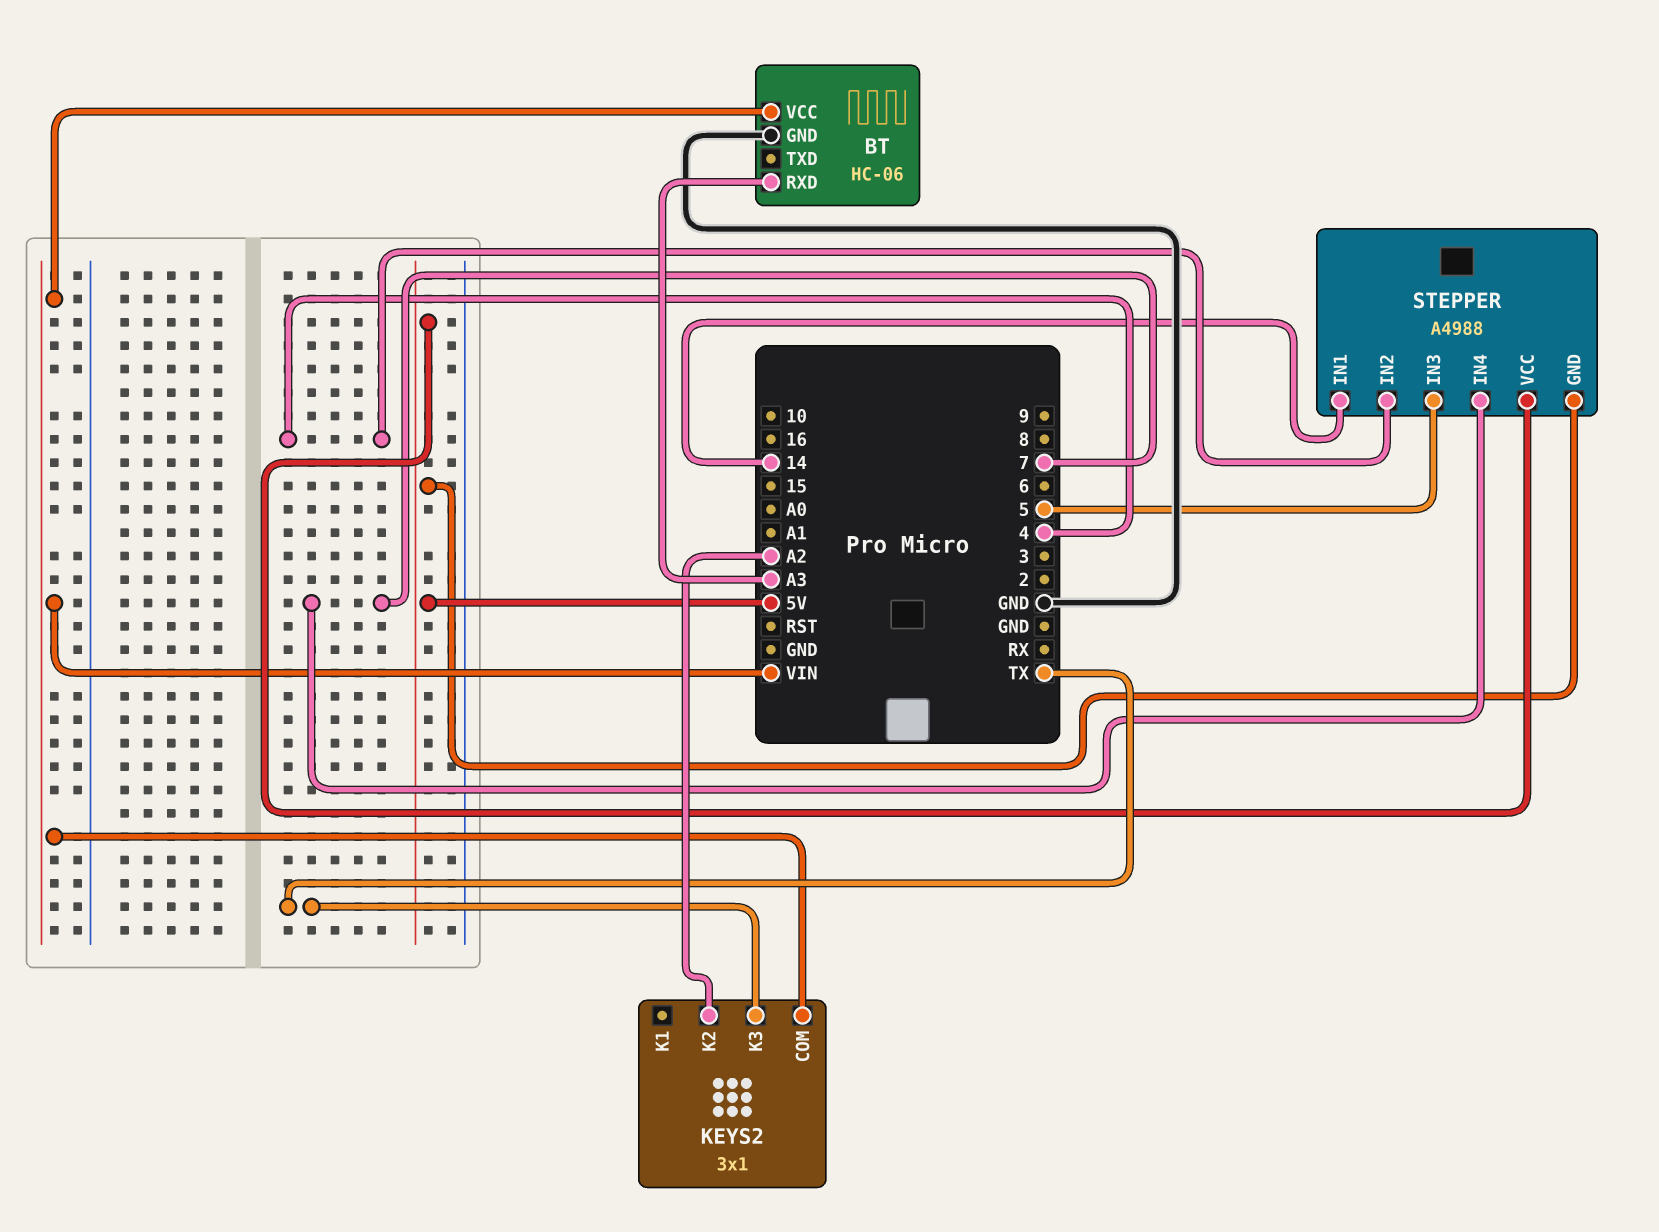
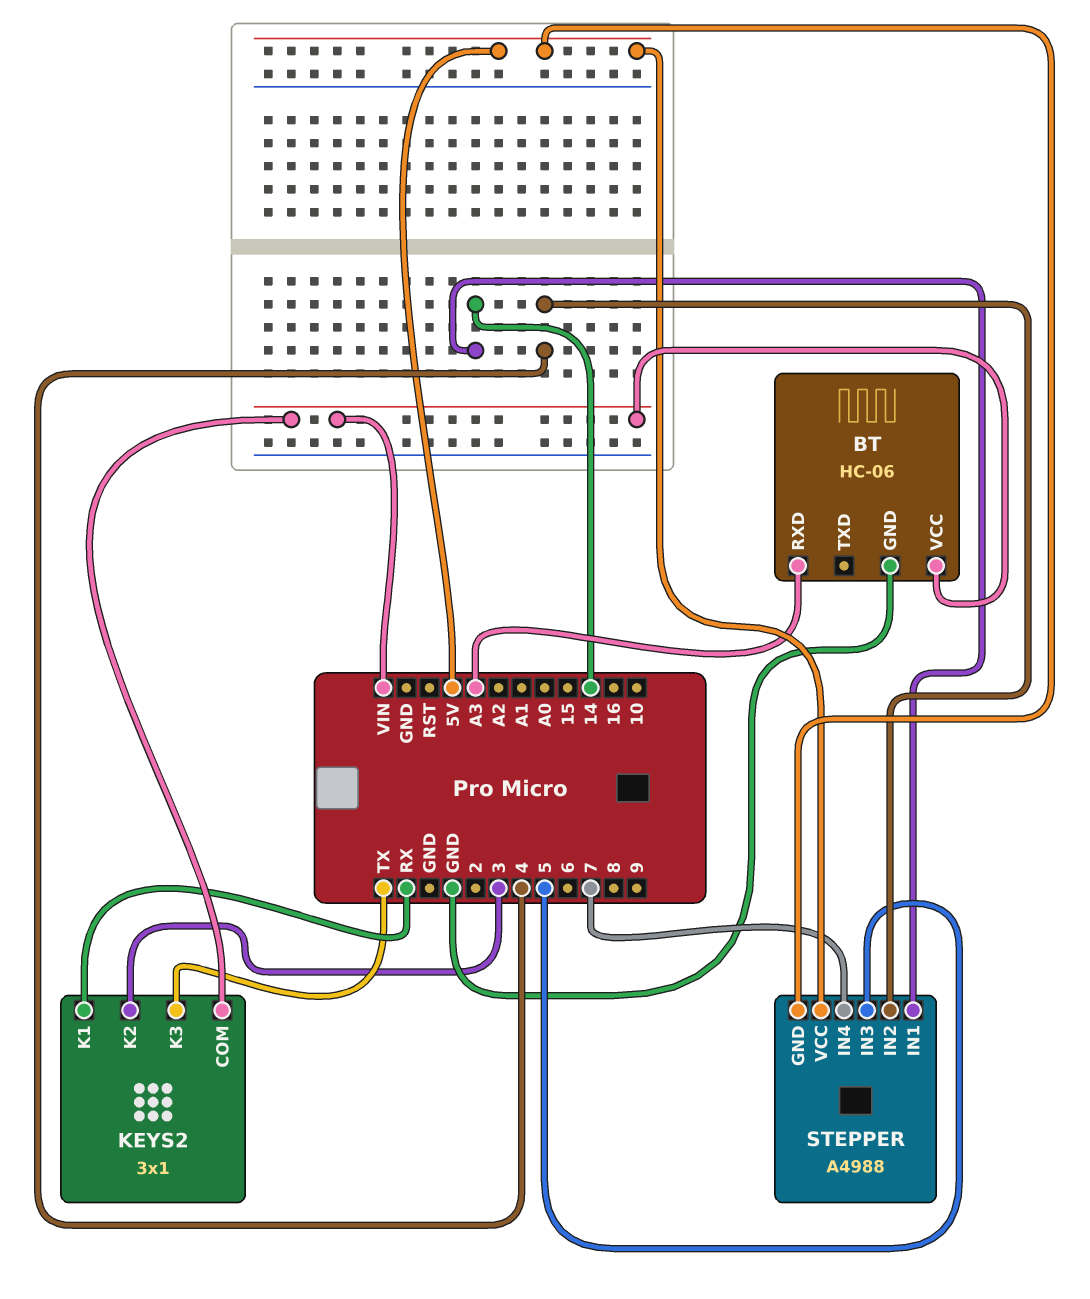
KEYS2 pin K1: none -> RX
KEYS2 pin K2: A2 -> 3

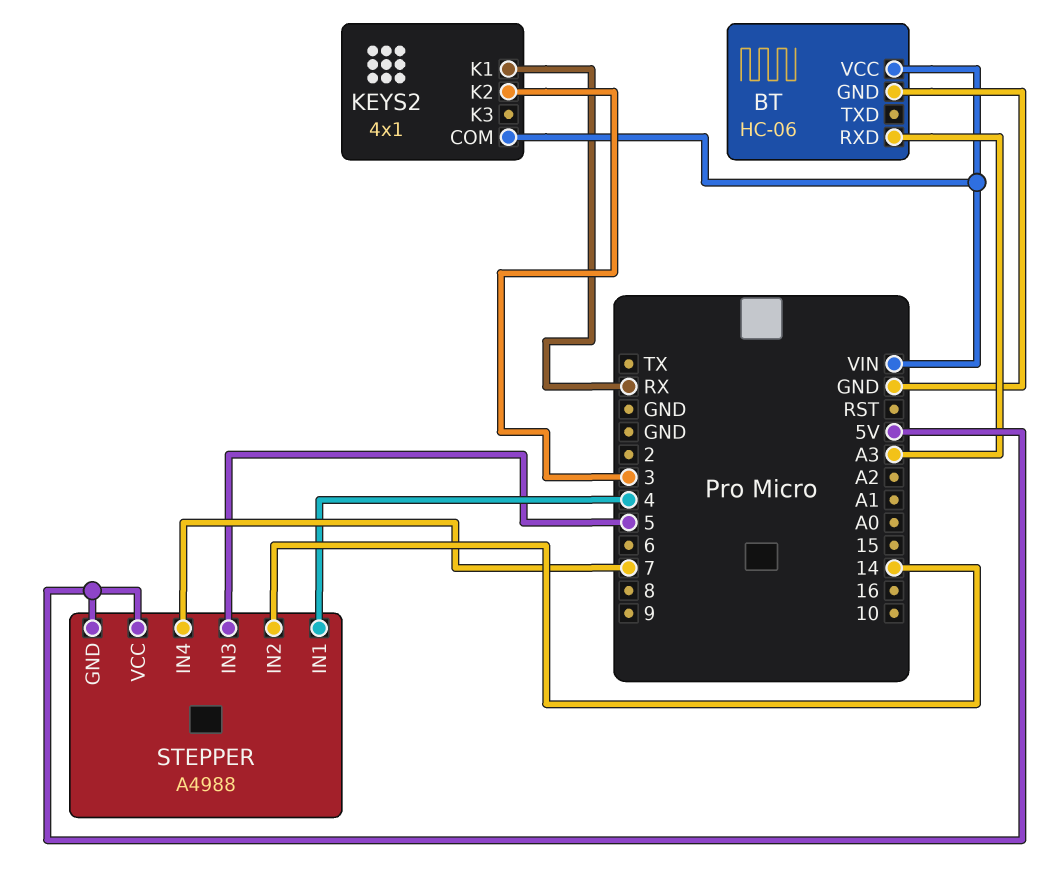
KEYS2: 3x1 -> 4x1
KEYS2 pin K3: TX -> none
STEPPER pin IN1: 14 -> 4
STEPPER pin IN2: 4 -> 14

